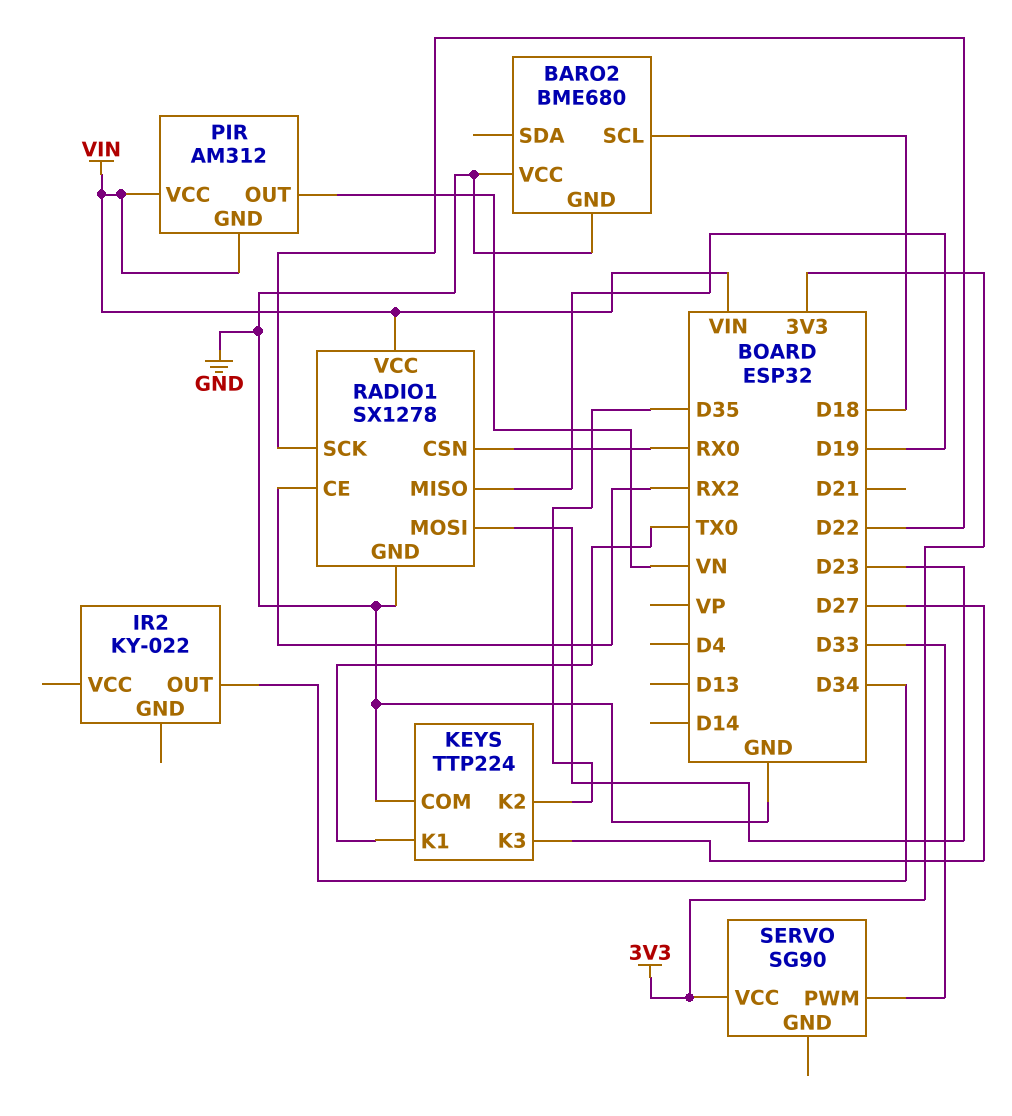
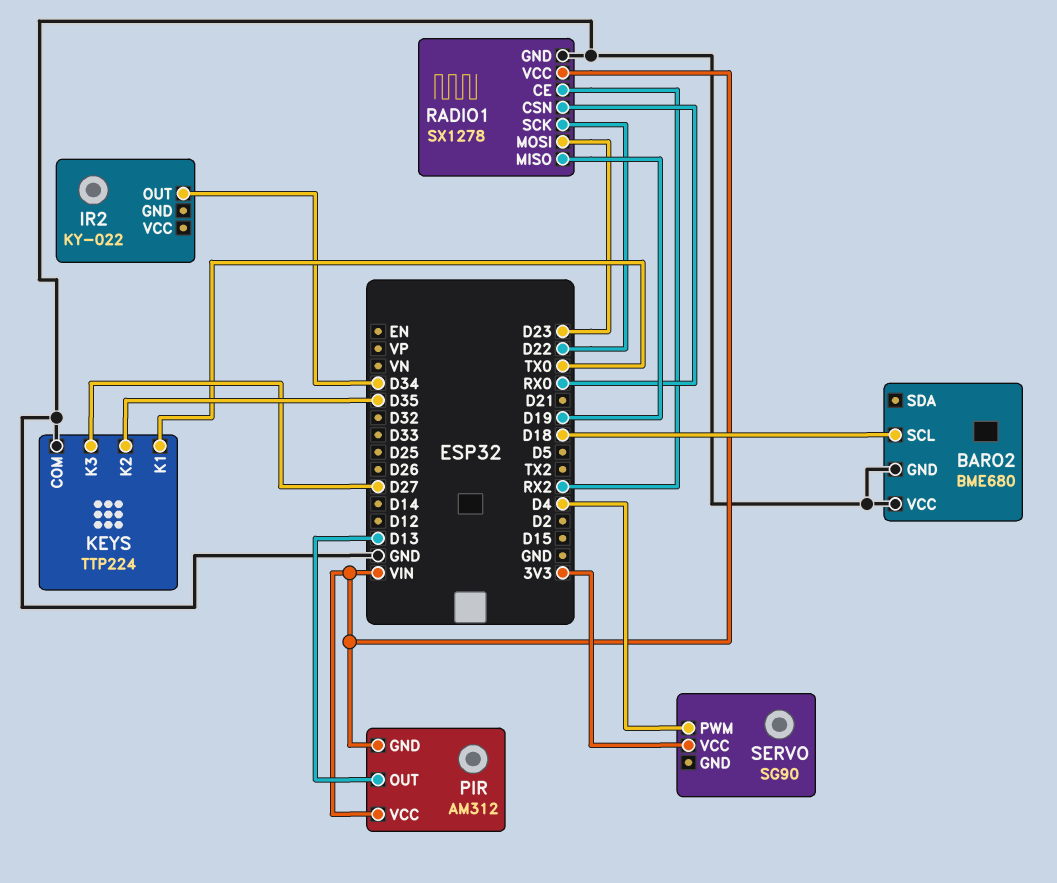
PIR pin OUT: VN -> D13
SERVO pin PWM: D33 -> D4

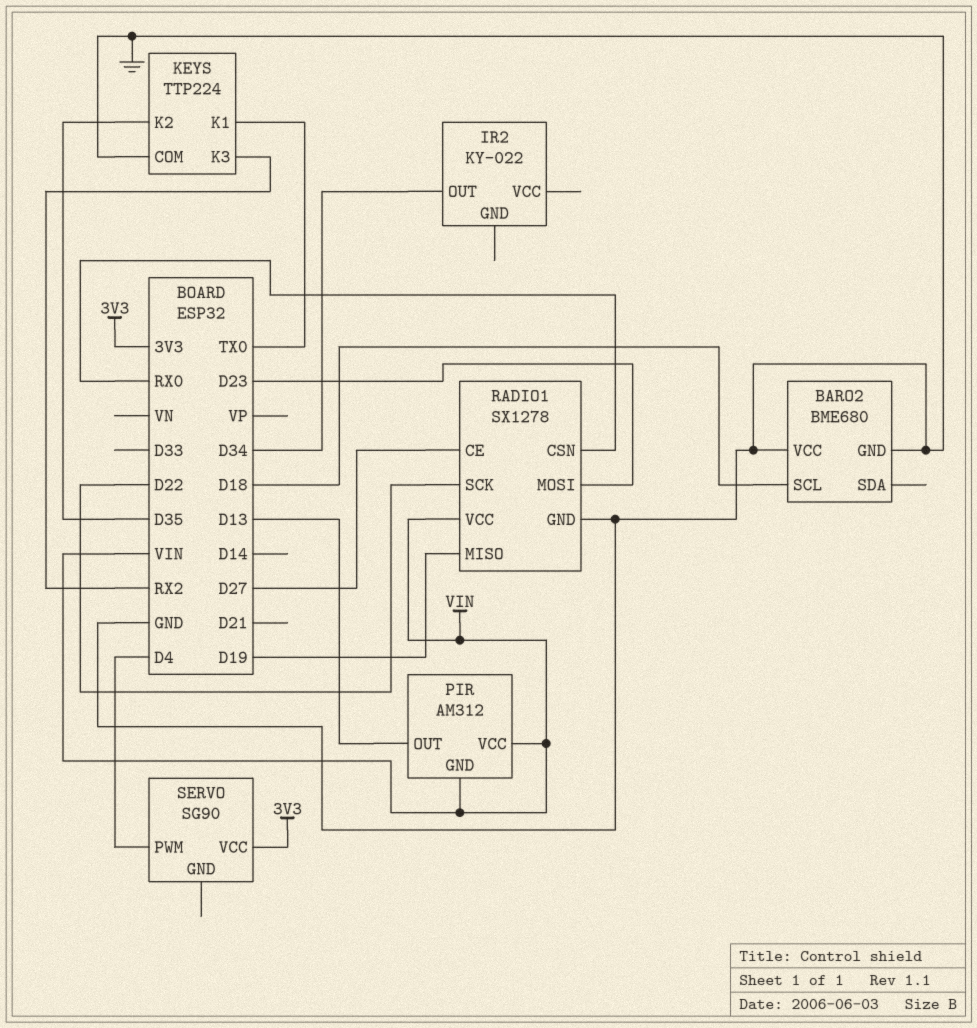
KEYS pin K3: D27 -> RX2
RADIO1 pin CE: RX2 -> D27

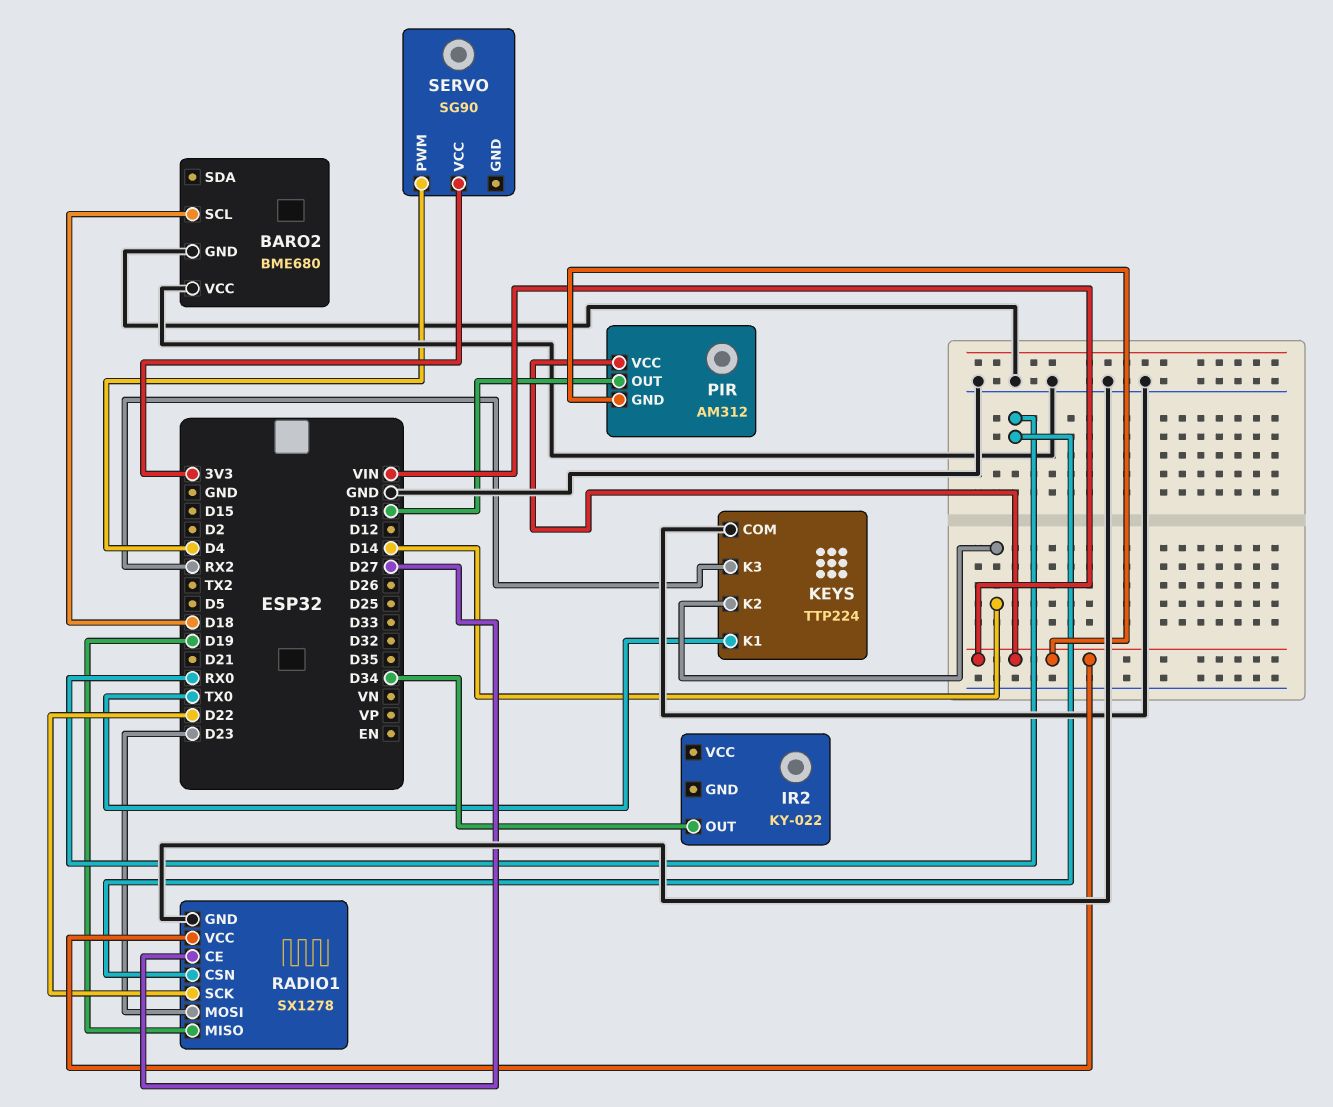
KEYS pin K2: D35 -> D14

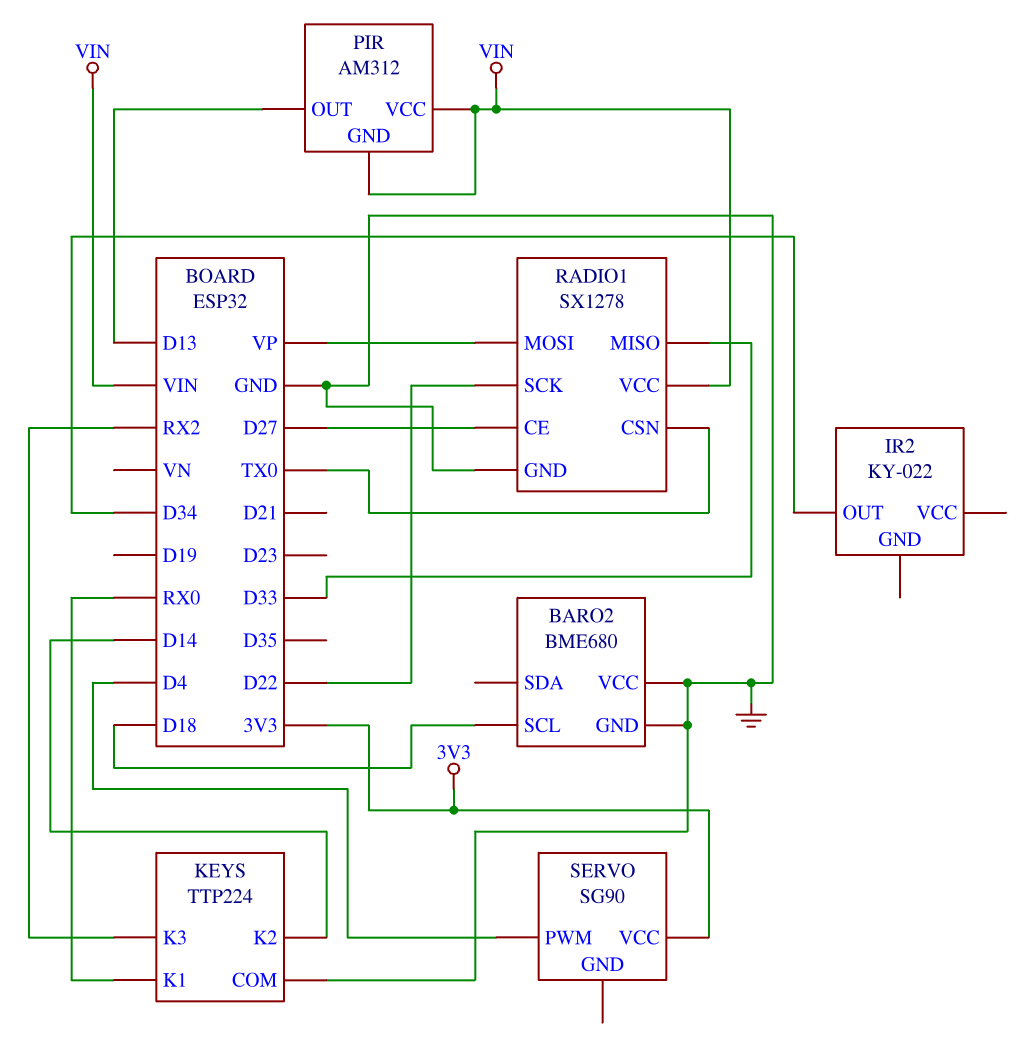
KEYS pin K1: TX0 -> RX0
RADIO1 pin CSN: RX0 -> TX0
RADIO1 pin MISO: D19 -> D33
RADIO1 pin MOSI: D23 -> VP

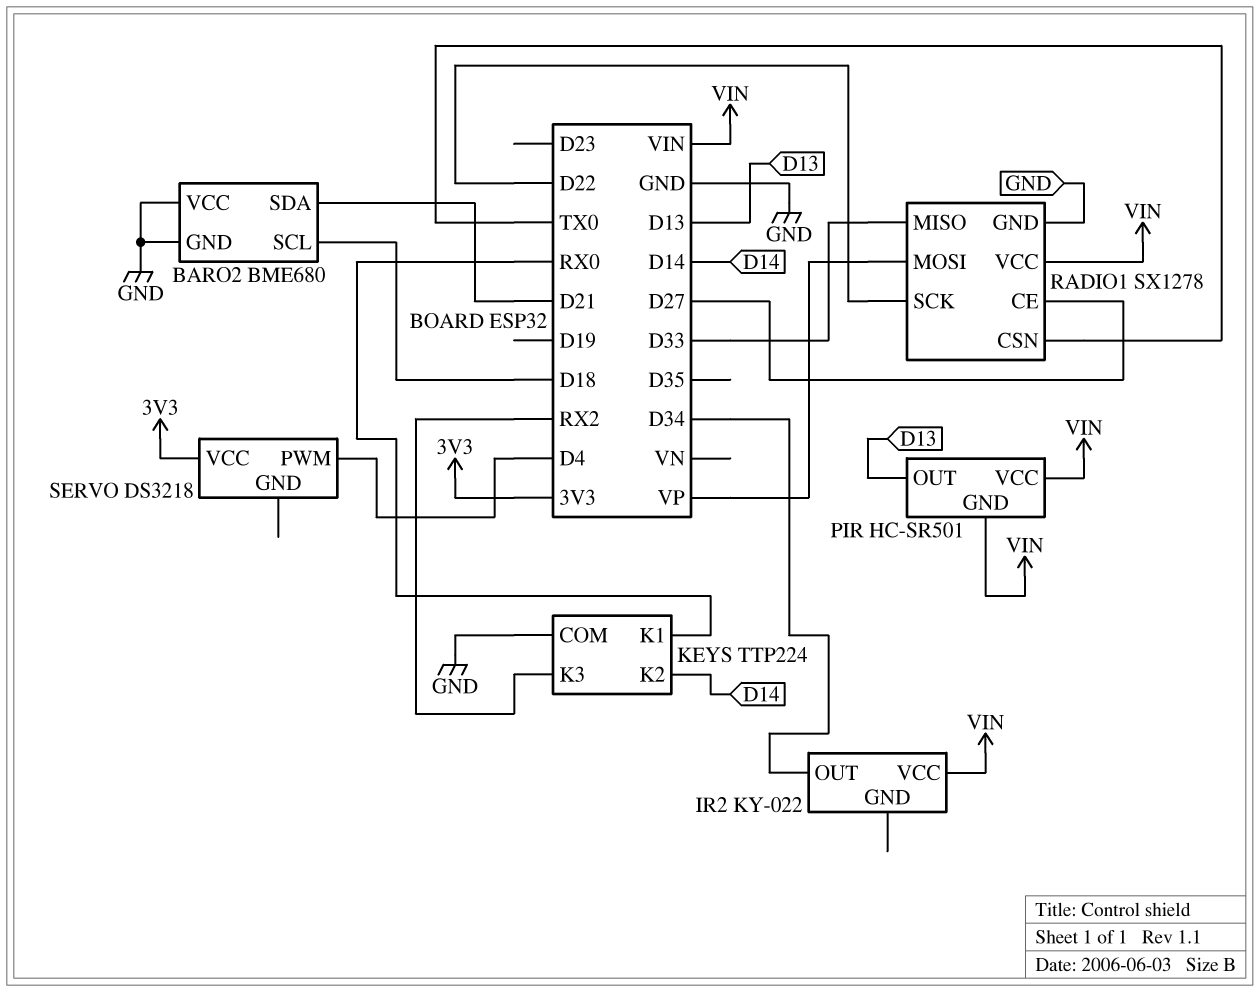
BARO2 pin SDA: none -> D21
IR2 pin VCC: none -> VIN
PIR: AM312 -> HC-SR501
SERVO: SG90 -> DS3218

